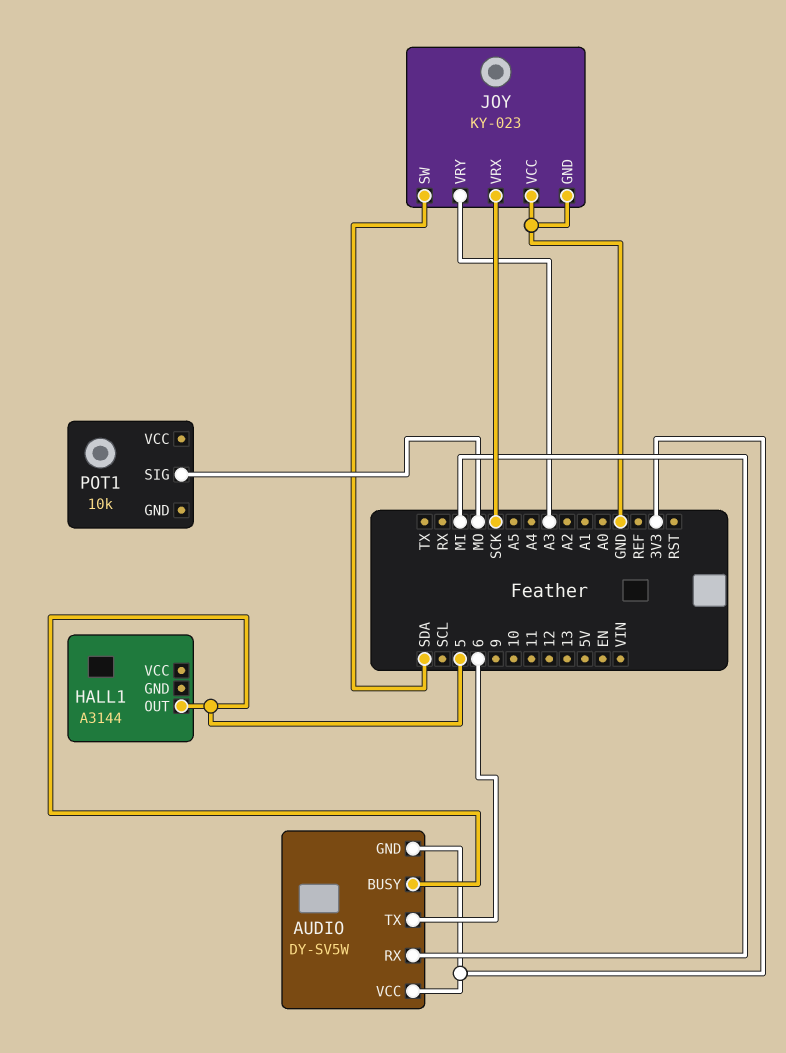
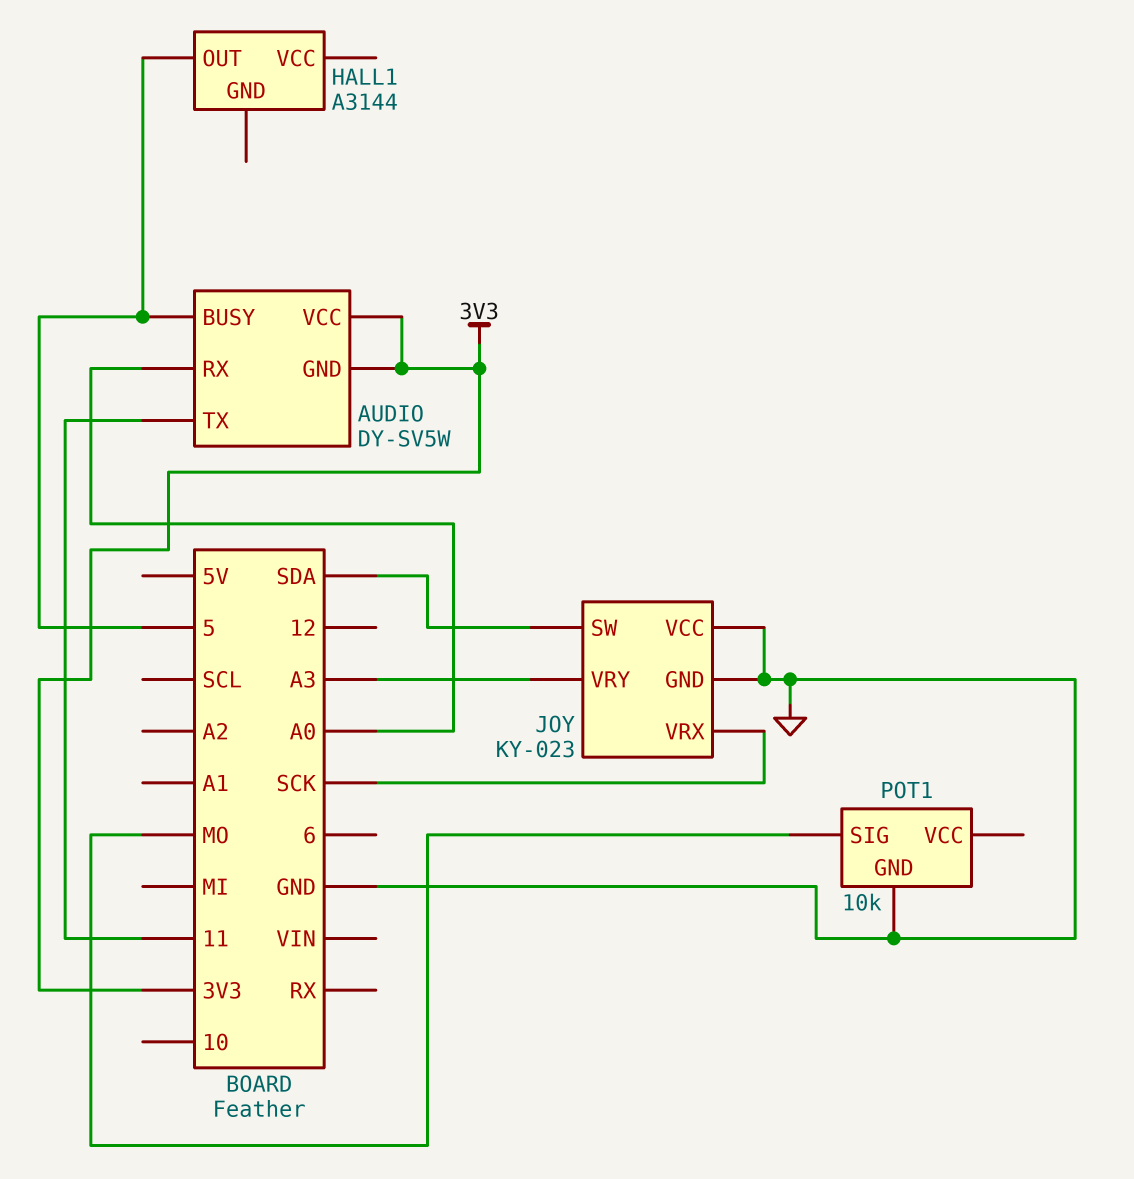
AUDIO pin RX: MI -> A0
AUDIO pin TX: 6 -> 11
POT1 pin GND: none -> GND

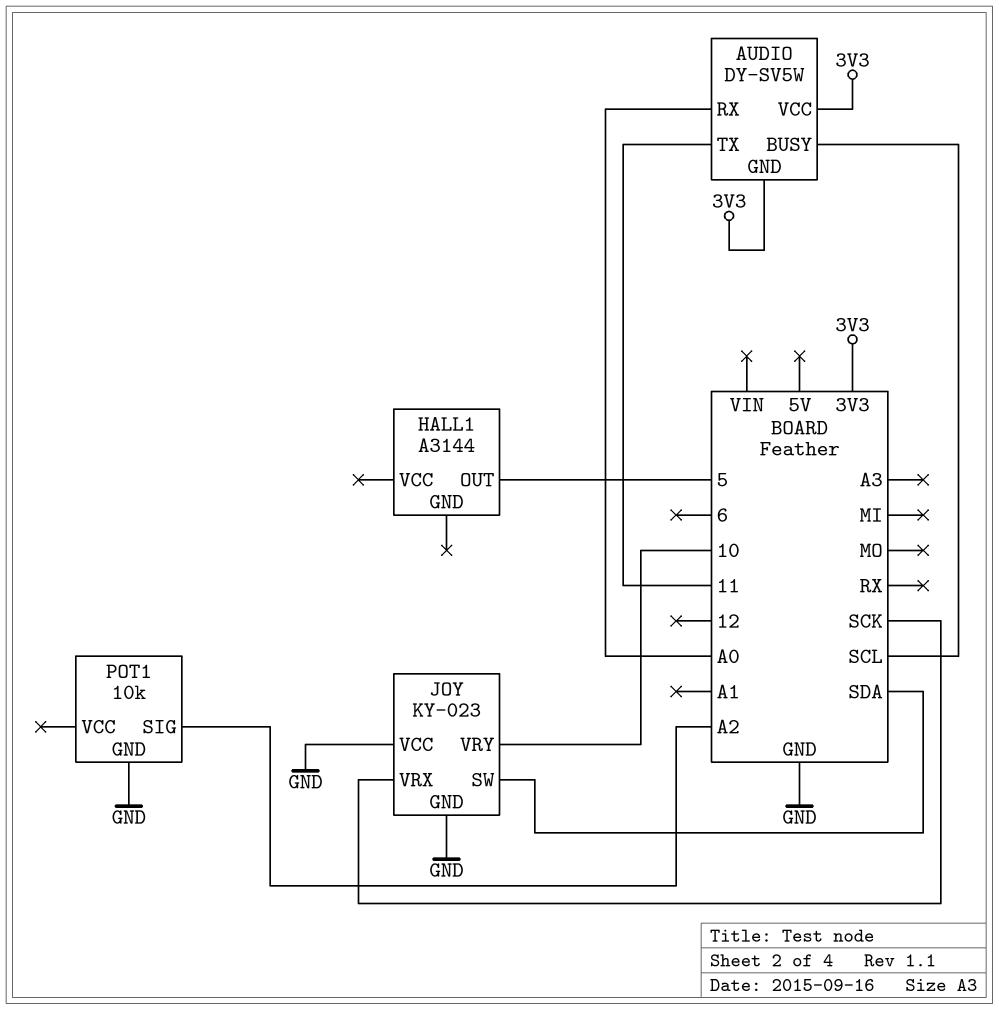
AUDIO pin BUSY: 5 -> SCL
JOY pin VRY: A3 -> 10
POT1 pin SIG: MO -> A2

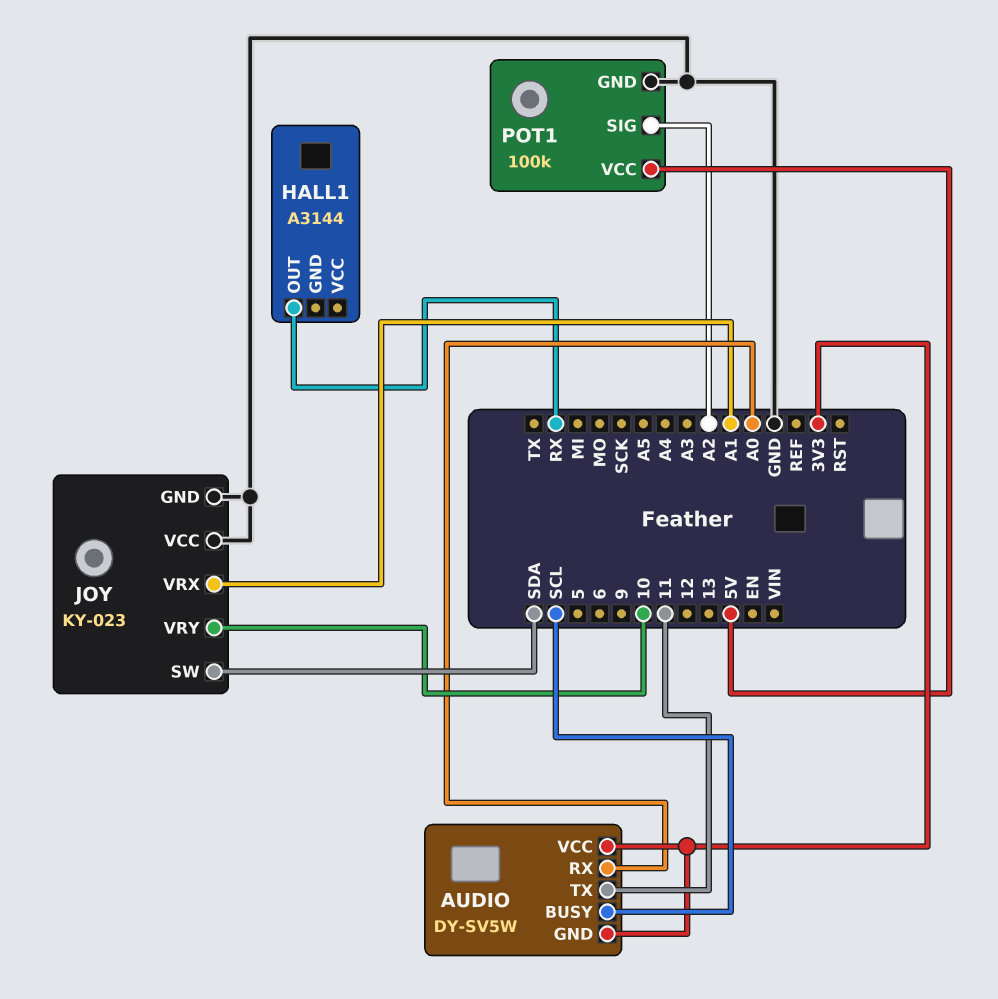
HALL1 pin OUT: 5 -> RX
JOY pin VRX: SCK -> A1
POT1: 10k -> 100k
POT1 pin VCC: none -> 5V

